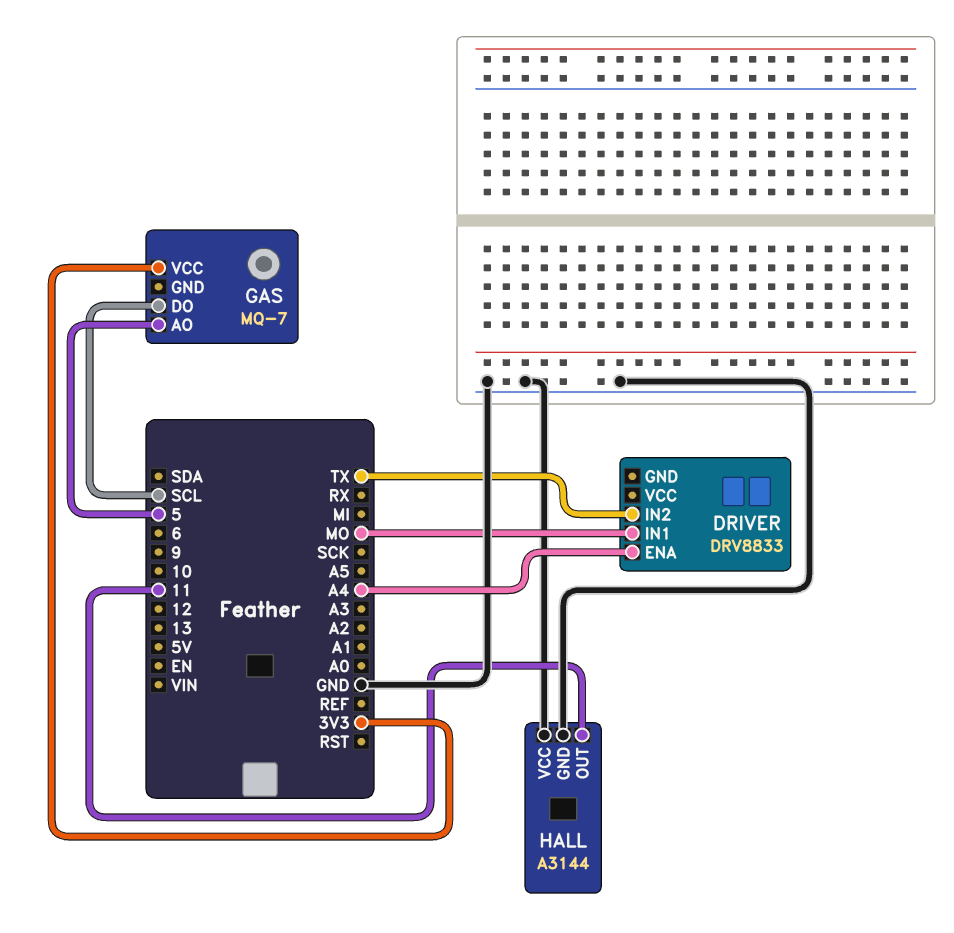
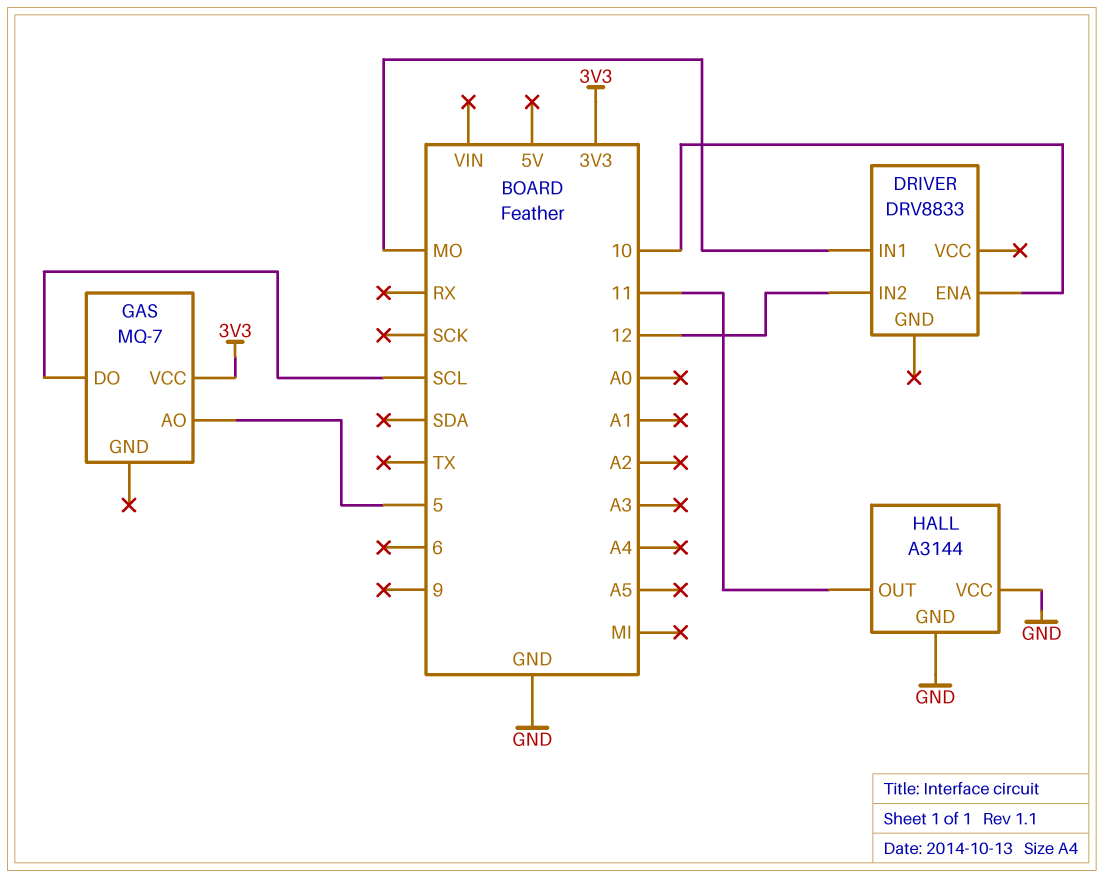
DRIVER pin ENA: A4 -> 10
DRIVER pin IN2: TX -> 12

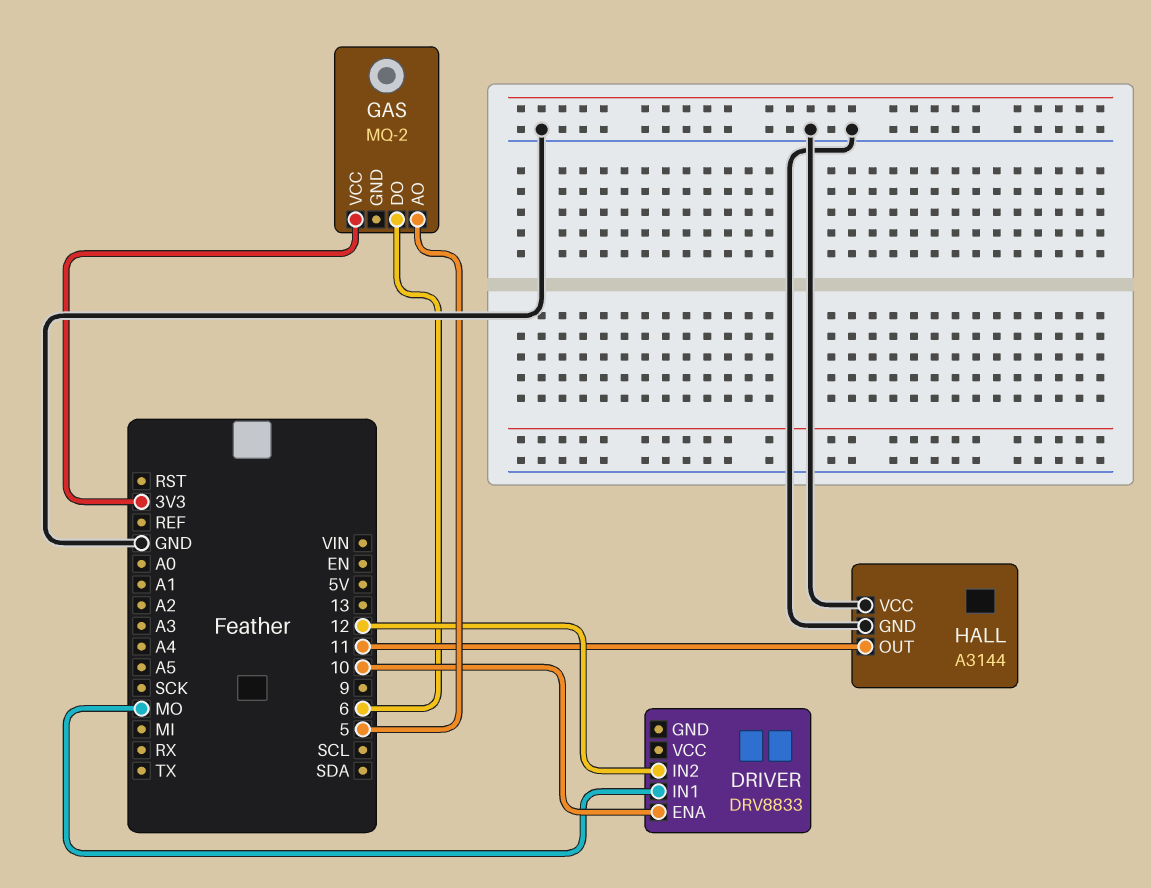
GAS: MQ-7 -> MQ-2
GAS pin DO: SCL -> 6

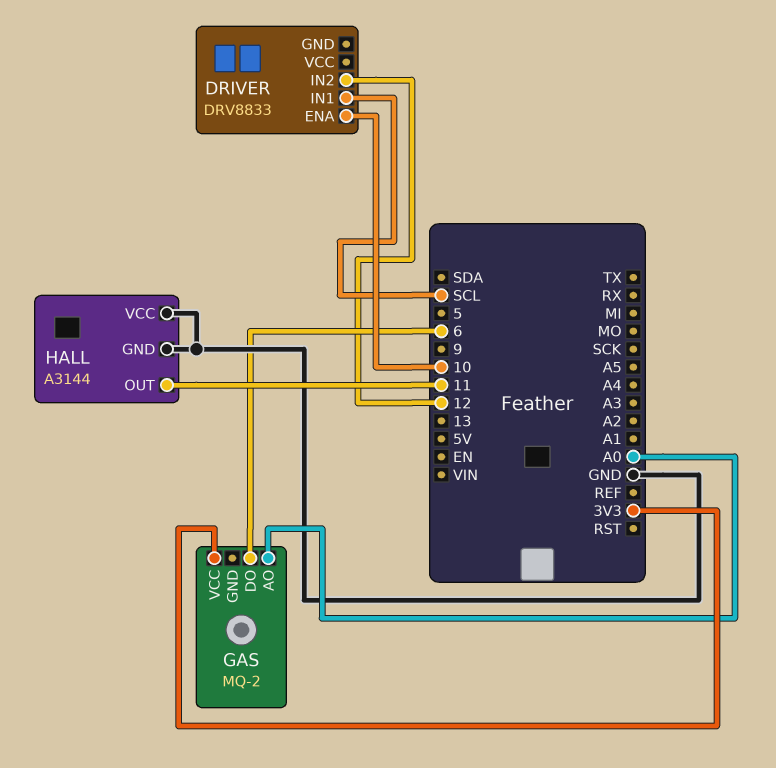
DRIVER pin IN1: MO -> SCL
GAS pin AO: 5 -> A0

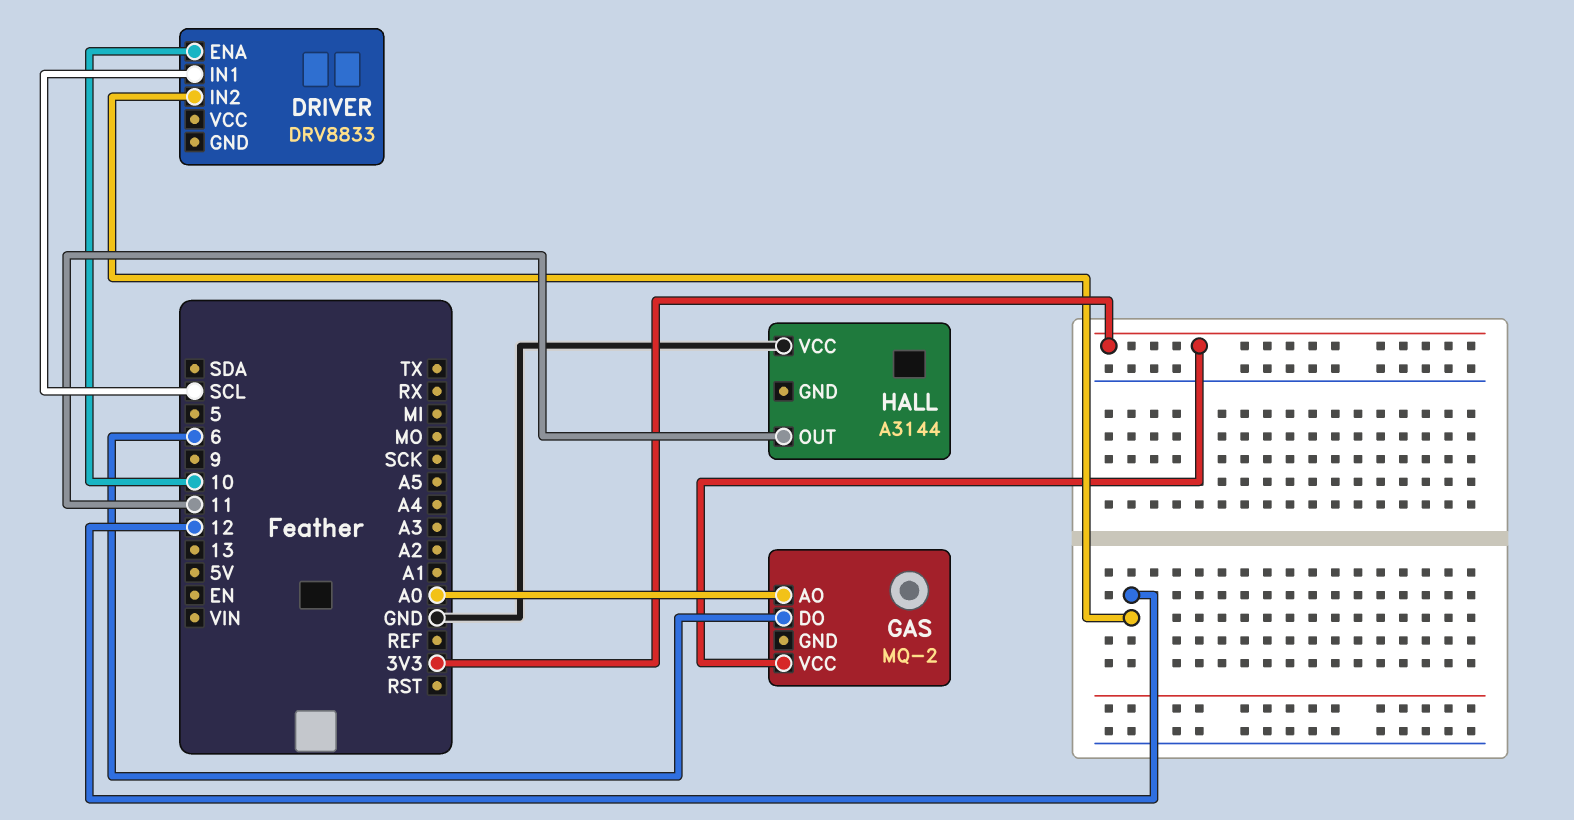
HALL pin GND: GND -> none

